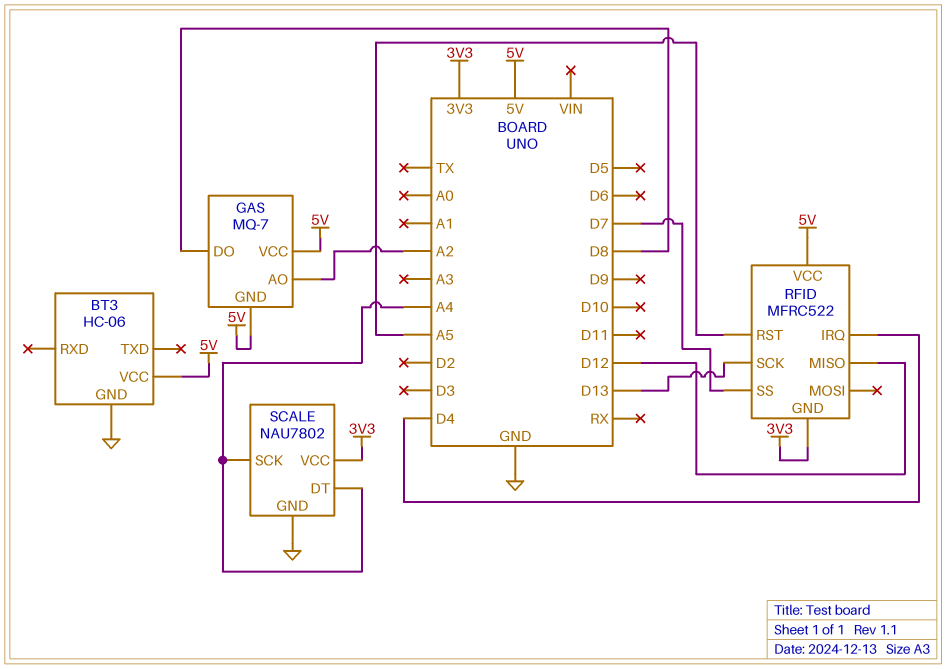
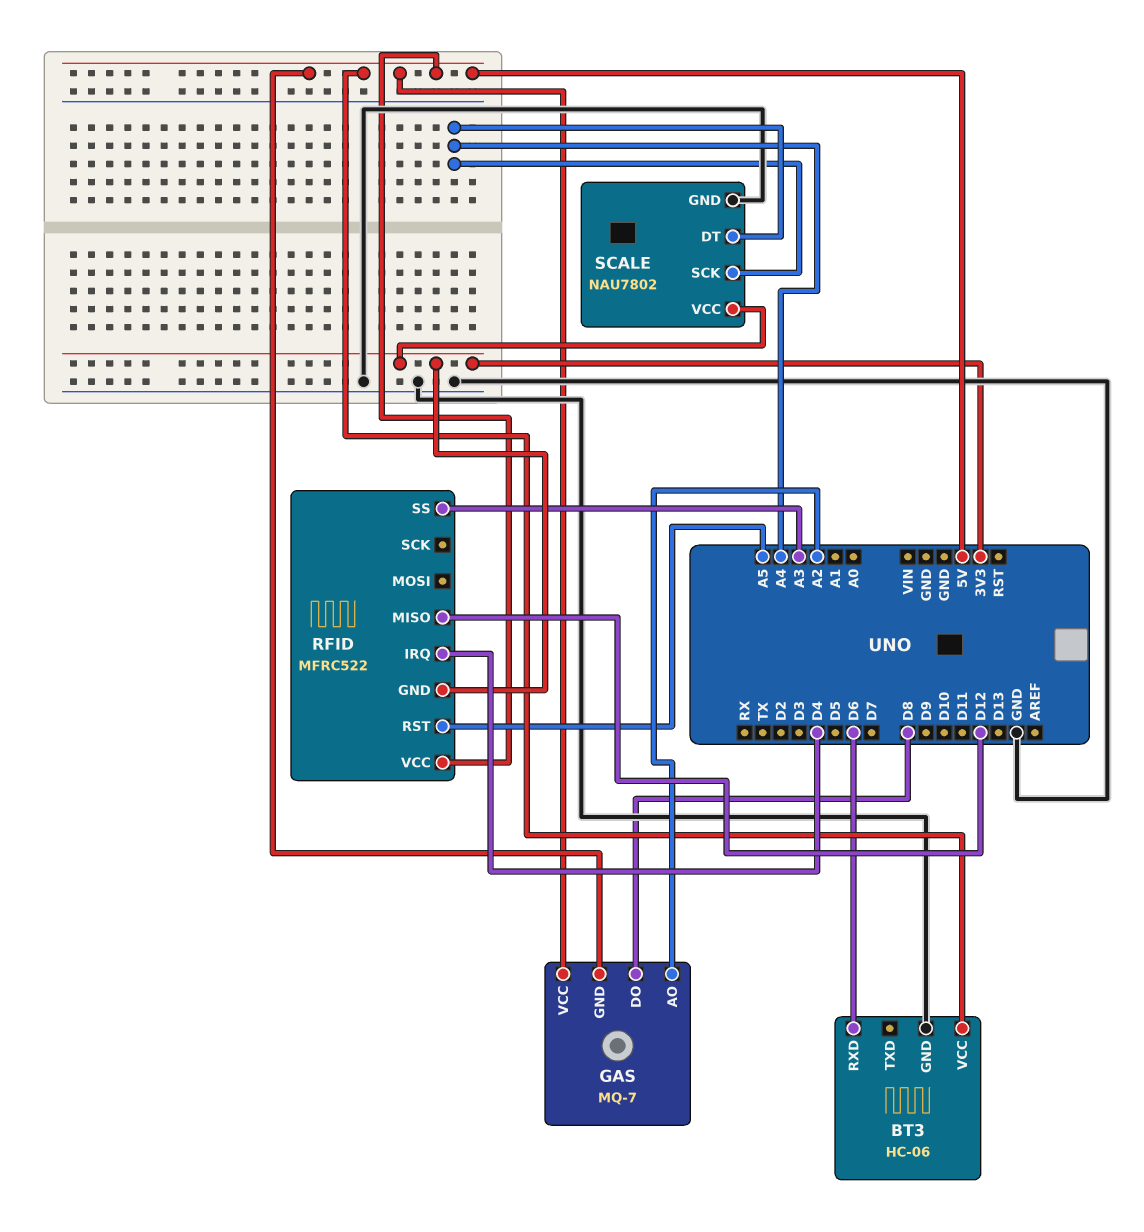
BT3 pin RXD: none -> D6
RFID pin SCK: D13 -> none
RFID pin SS: D7 -> A3

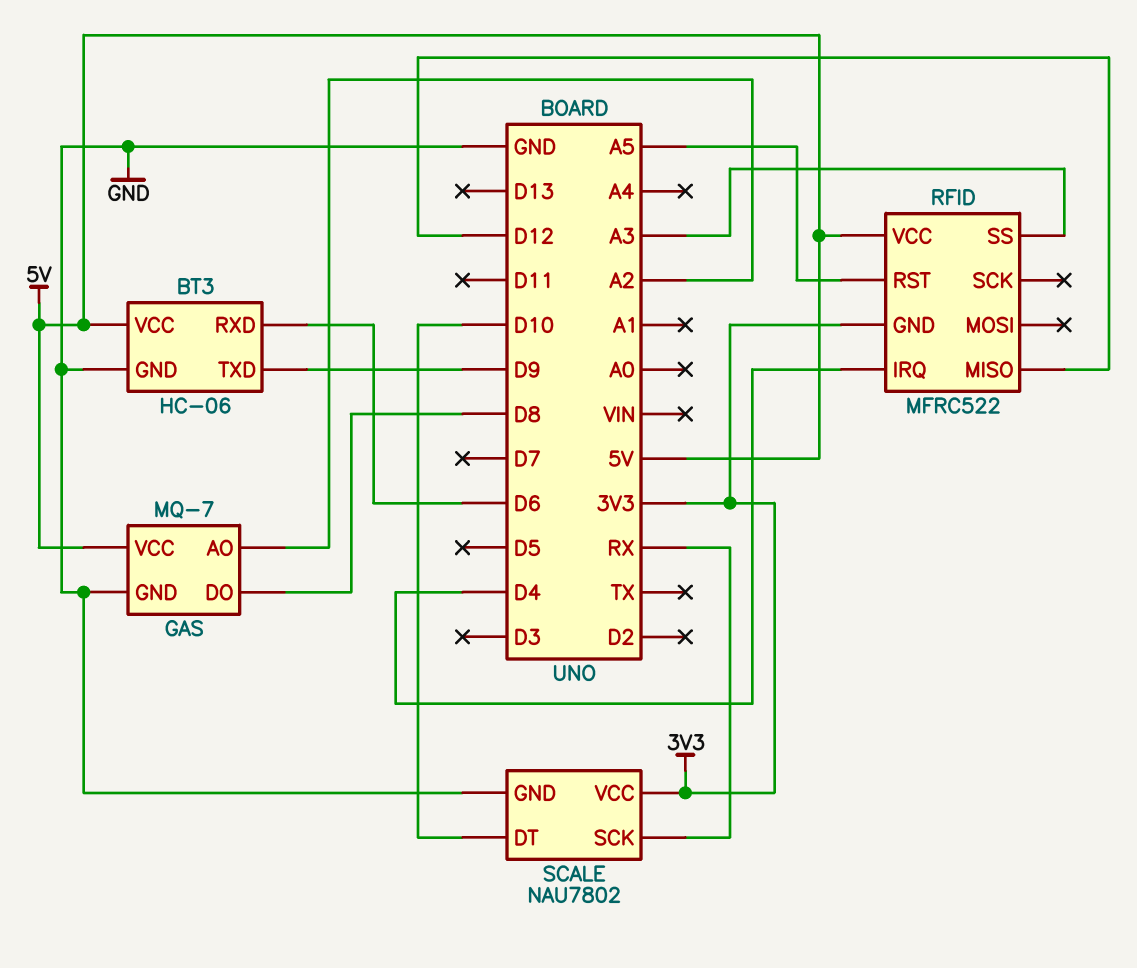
BT3 pin TXD: none -> D9
GAS pin GND: 5V -> GND
SCALE pin DT: A4 -> D10
SCALE pin SCK: A4 -> RX

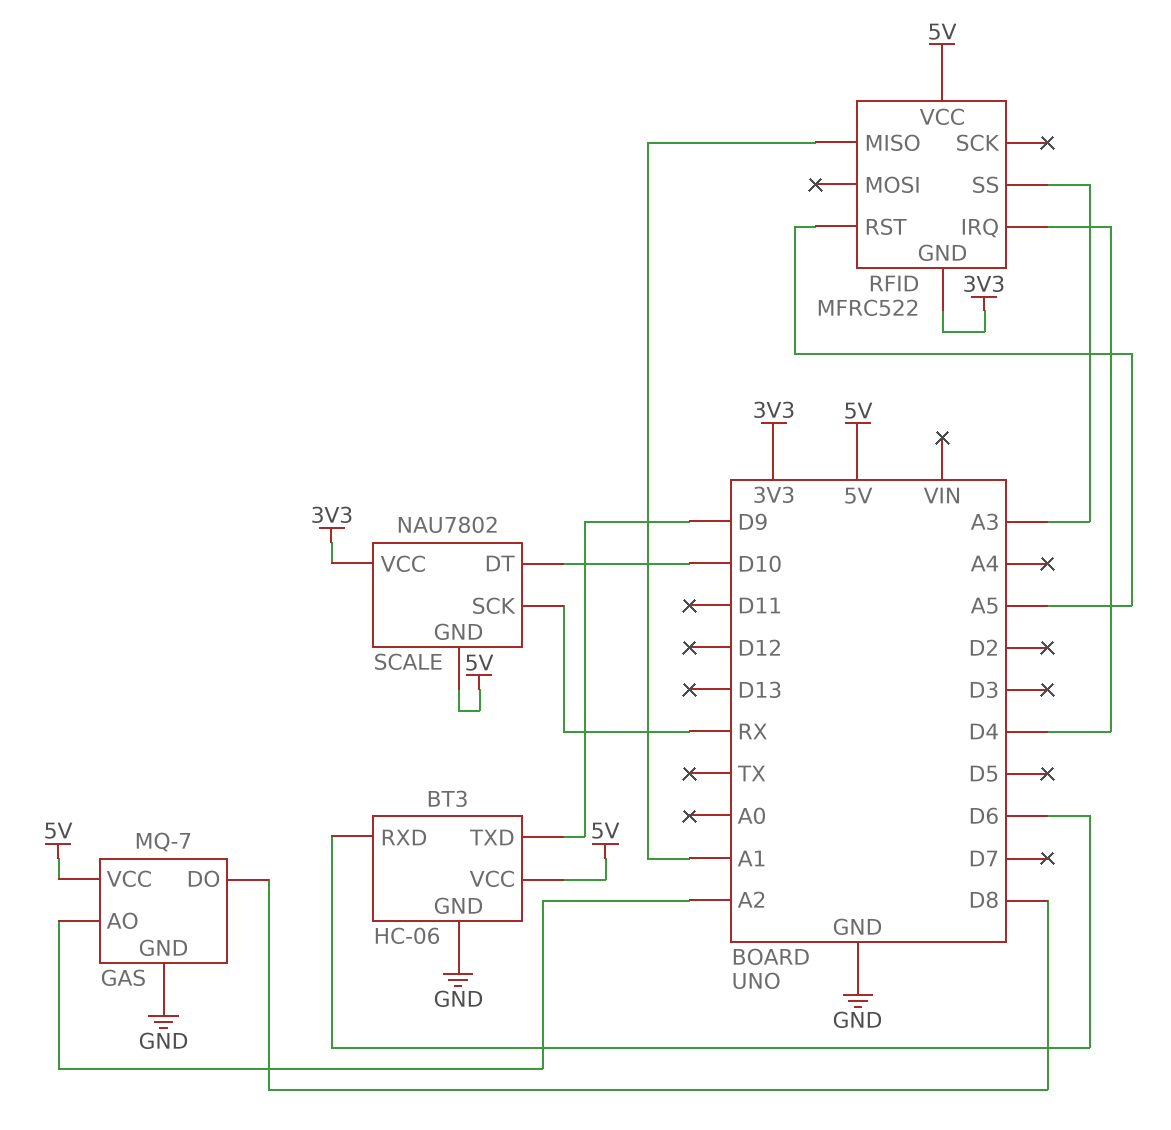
RFID pin MISO: D12 -> A1
SCALE pin GND: GND -> 5V

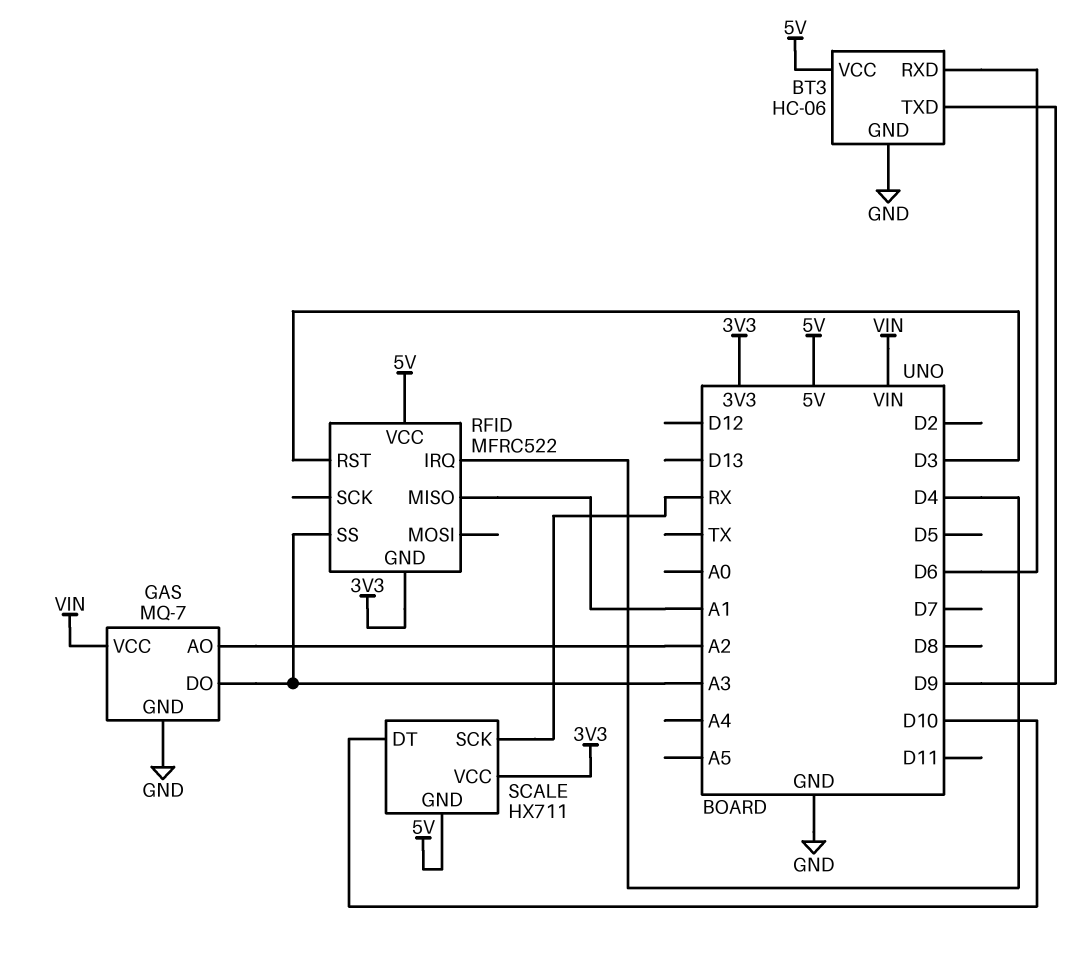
GAS pin DO: D8 -> A3
GAS pin VCC: 5V -> VIN
RFID pin RST: A5 -> D3
SCALE: NAU7802 -> HX711

